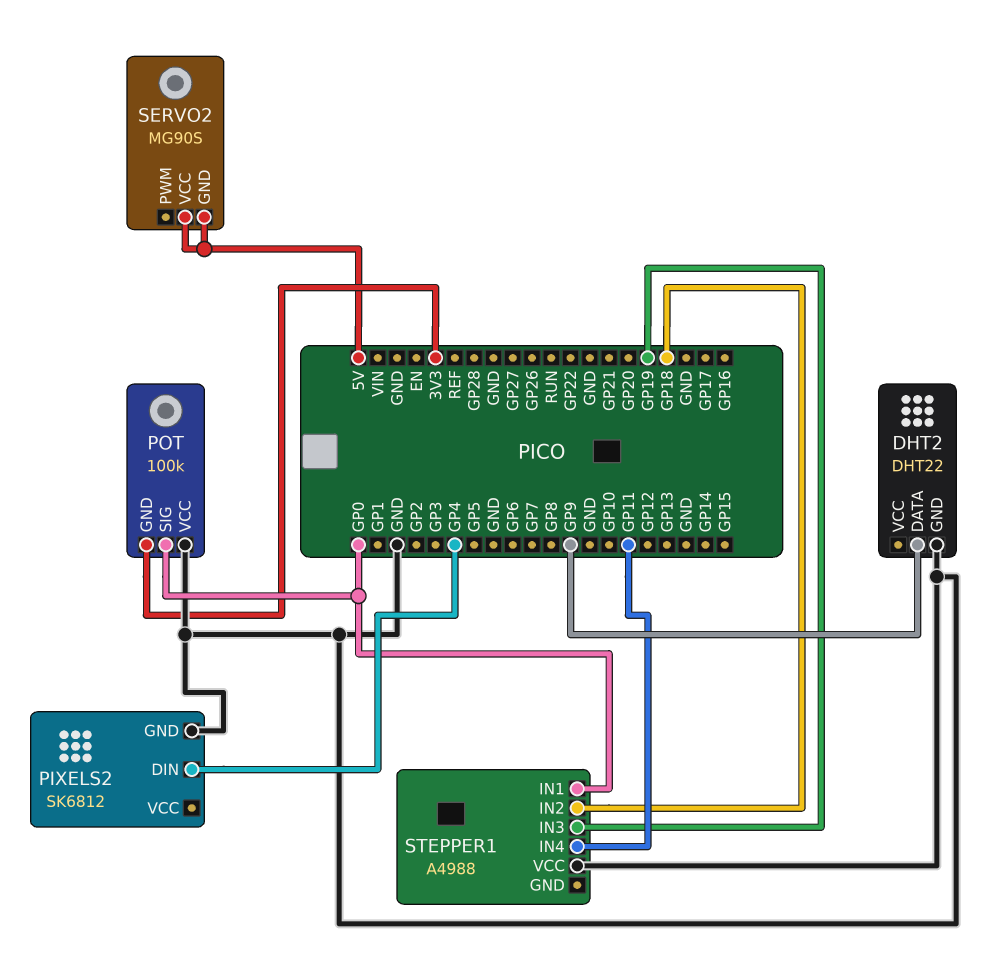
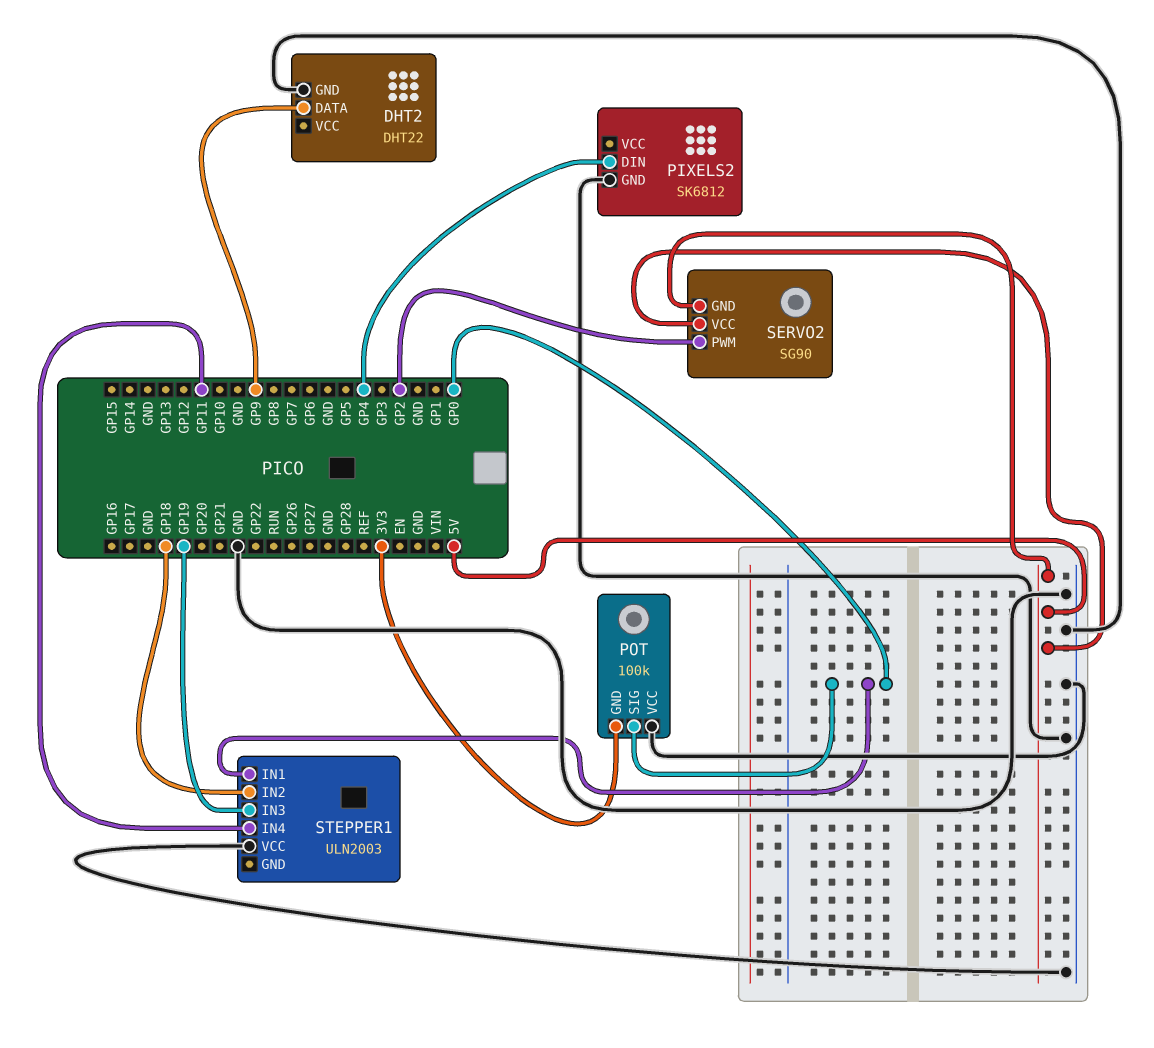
SERVO2: MG90S -> SG90
SERVO2 pin PWM: none -> GP2
STEPPER1: A4988 -> ULN2003

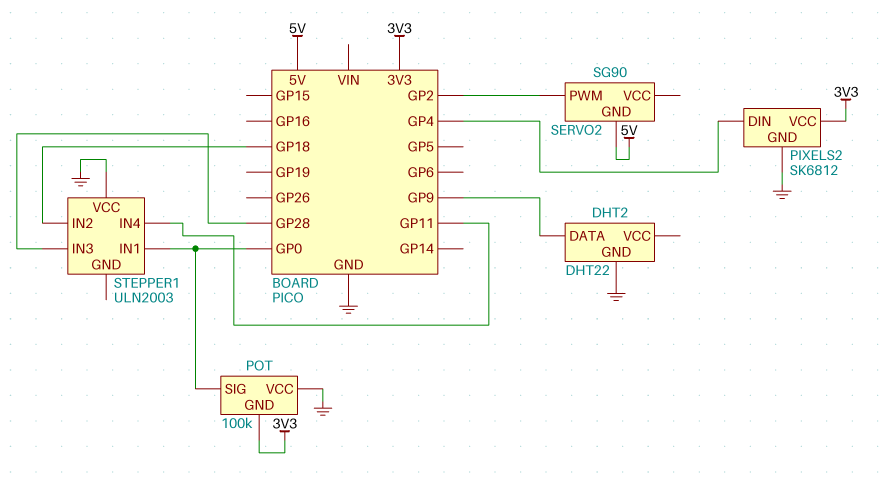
PIXELS2 pin VCC: none -> 3V3
SERVO2 pin VCC: 5V -> none
STEPPER1 pin IN3: GP19 -> GP28

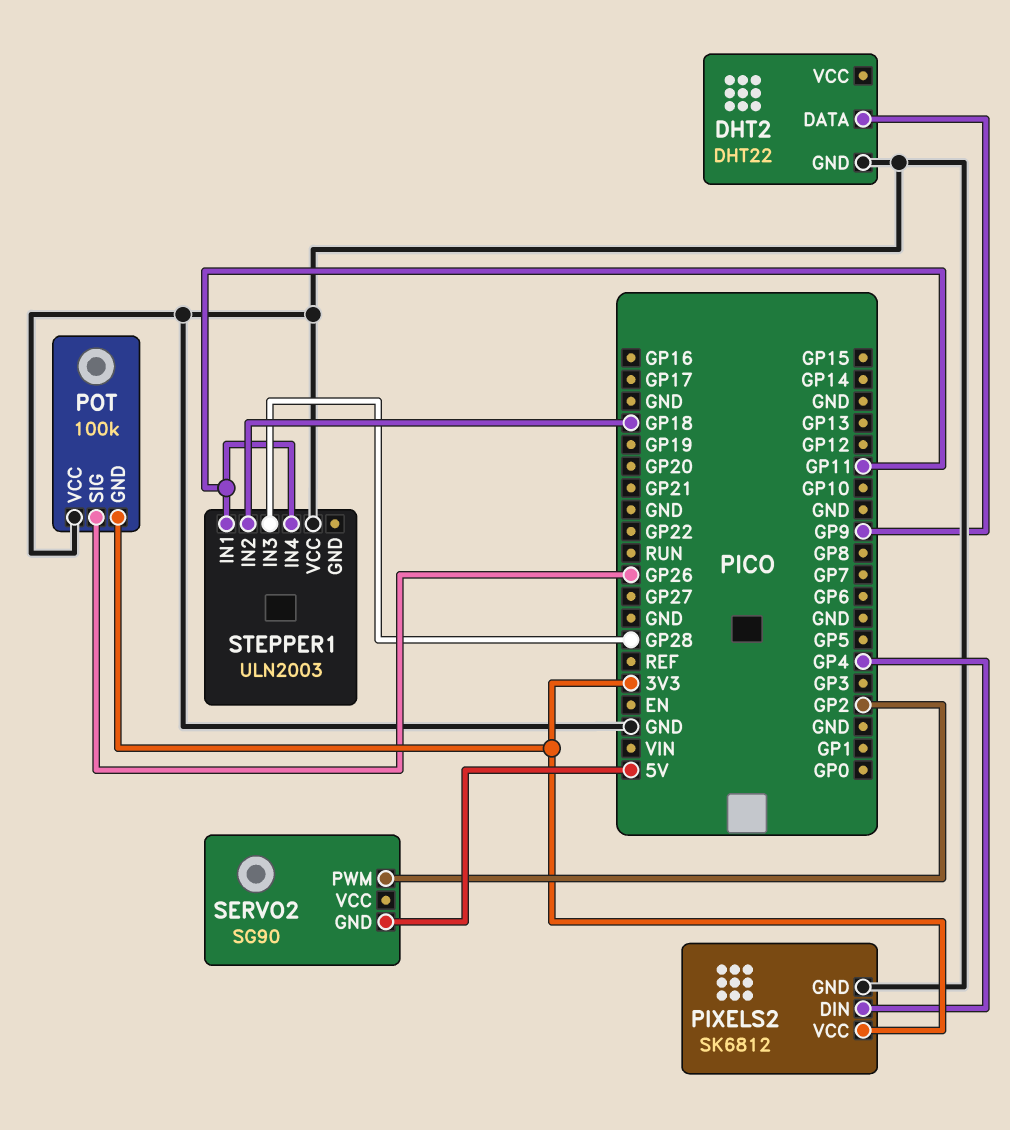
POT pin SIG: GP0 -> GP26
STEPPER1 pin IN1: GP0 -> GP11

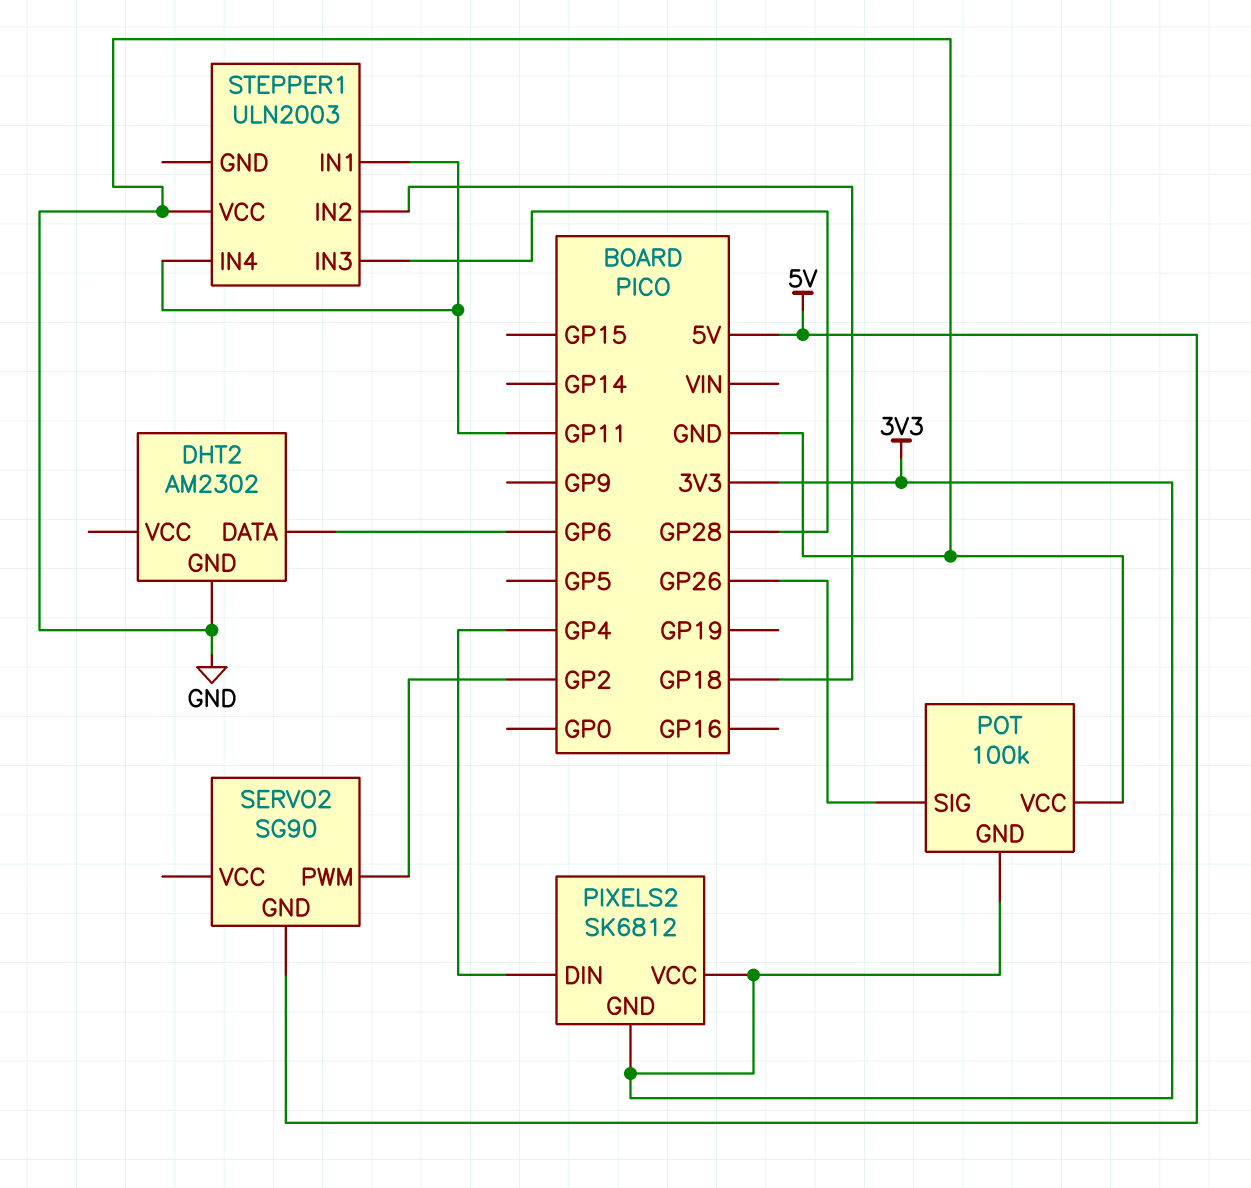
DHT2: DHT22 -> AM2302
DHT2 pin DATA: GP9 -> GP6
PIXELS2 pin GND: GND -> 3V3

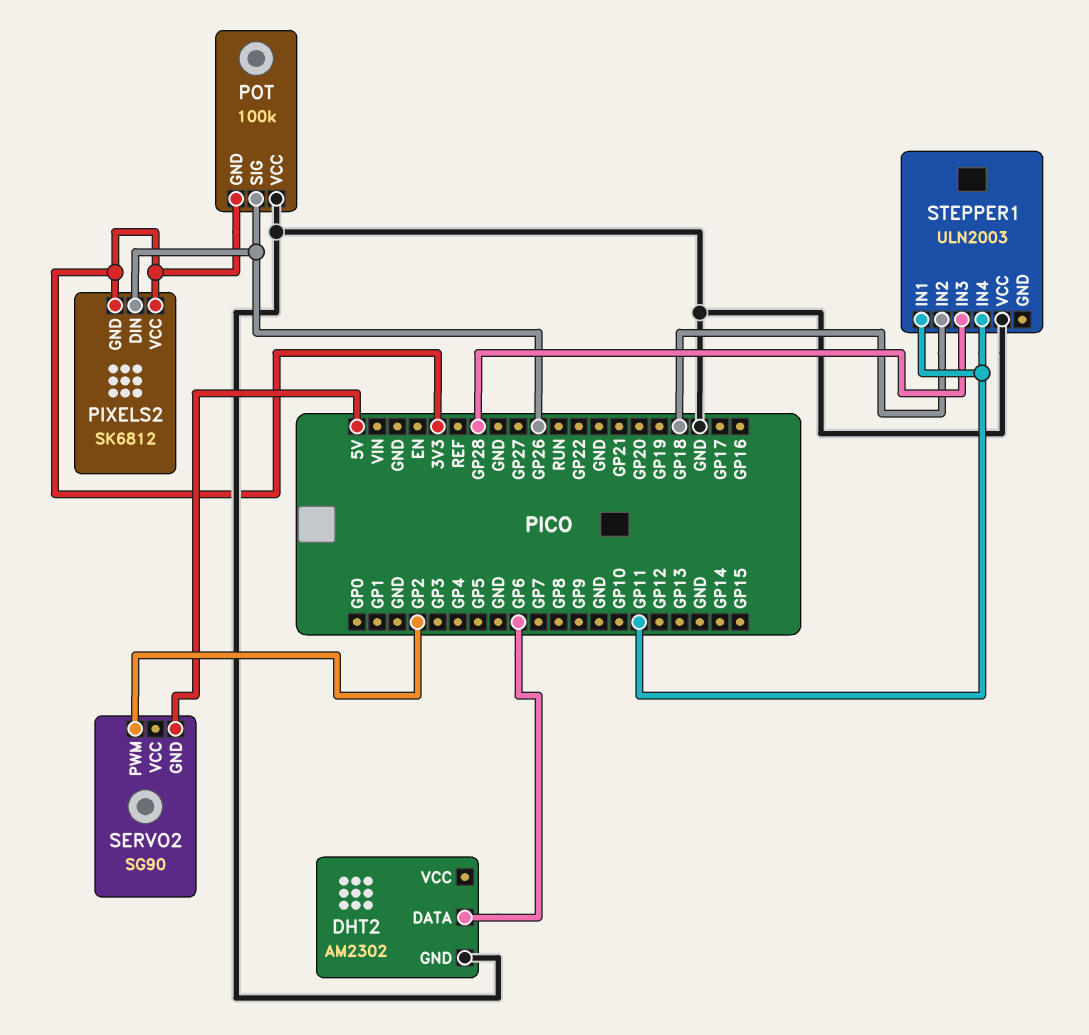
PIXELS2 pin DIN: GP4 -> GP26

